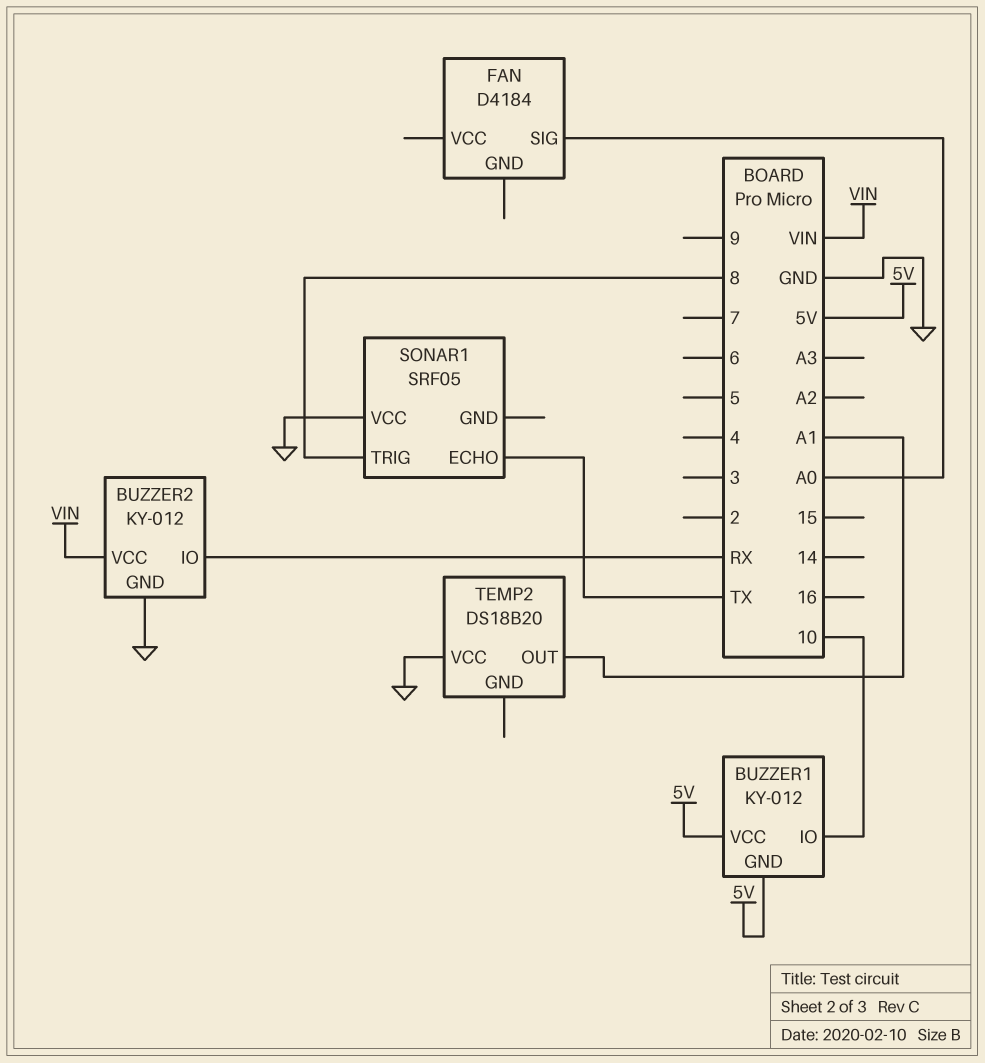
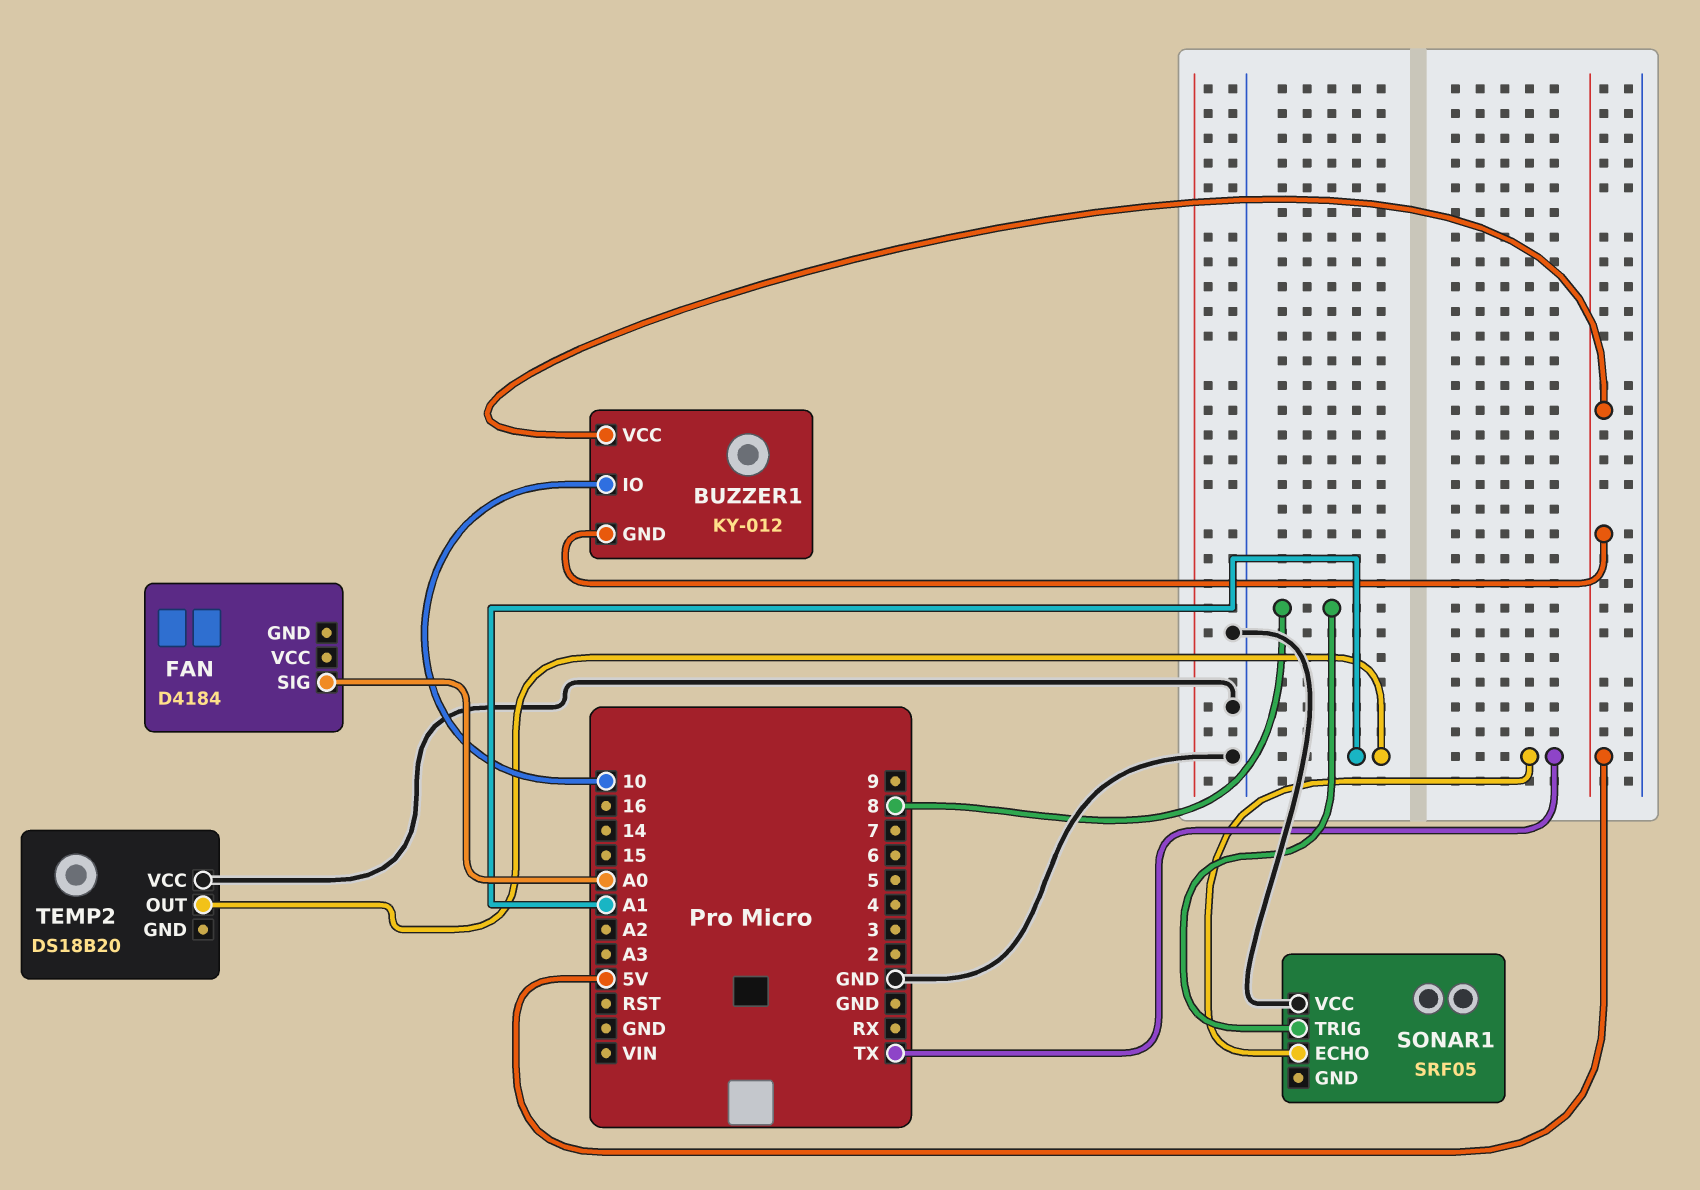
BUZZER2: KY-012 -> none
BUZZER2 pin GND: GND -> none
BUZZER2 pin IO: RX -> none
BUZZER2 pin VCC: VIN -> none

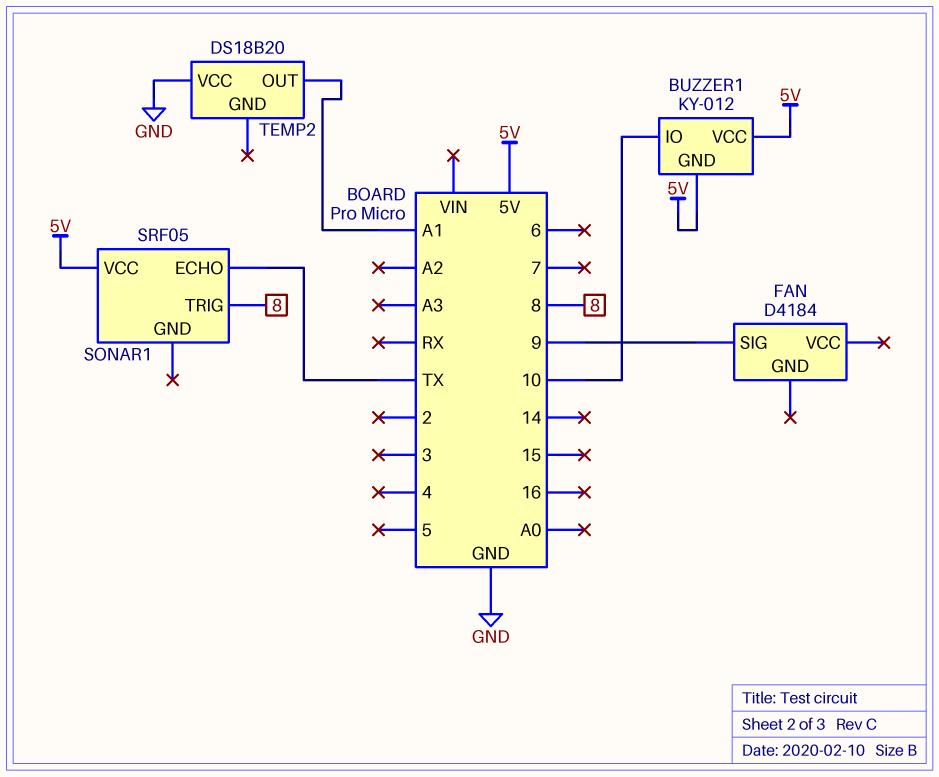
FAN pin SIG: A0 -> 9
SONAR1 pin VCC: GND -> 5V

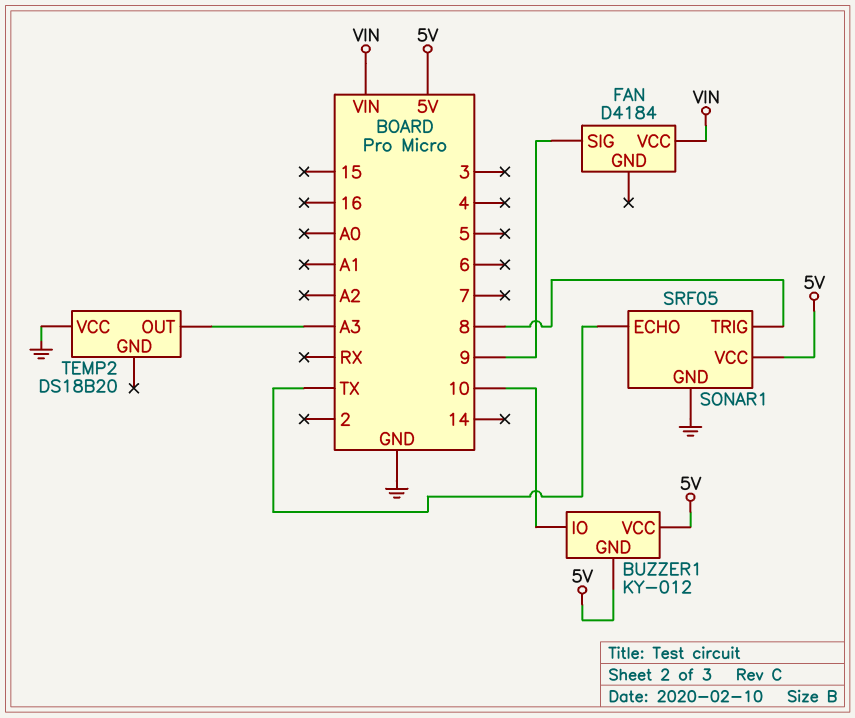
FAN pin VCC: none -> VIN
SONAR1 pin GND: none -> GND
TEMP2 pin OUT: A1 -> A3

